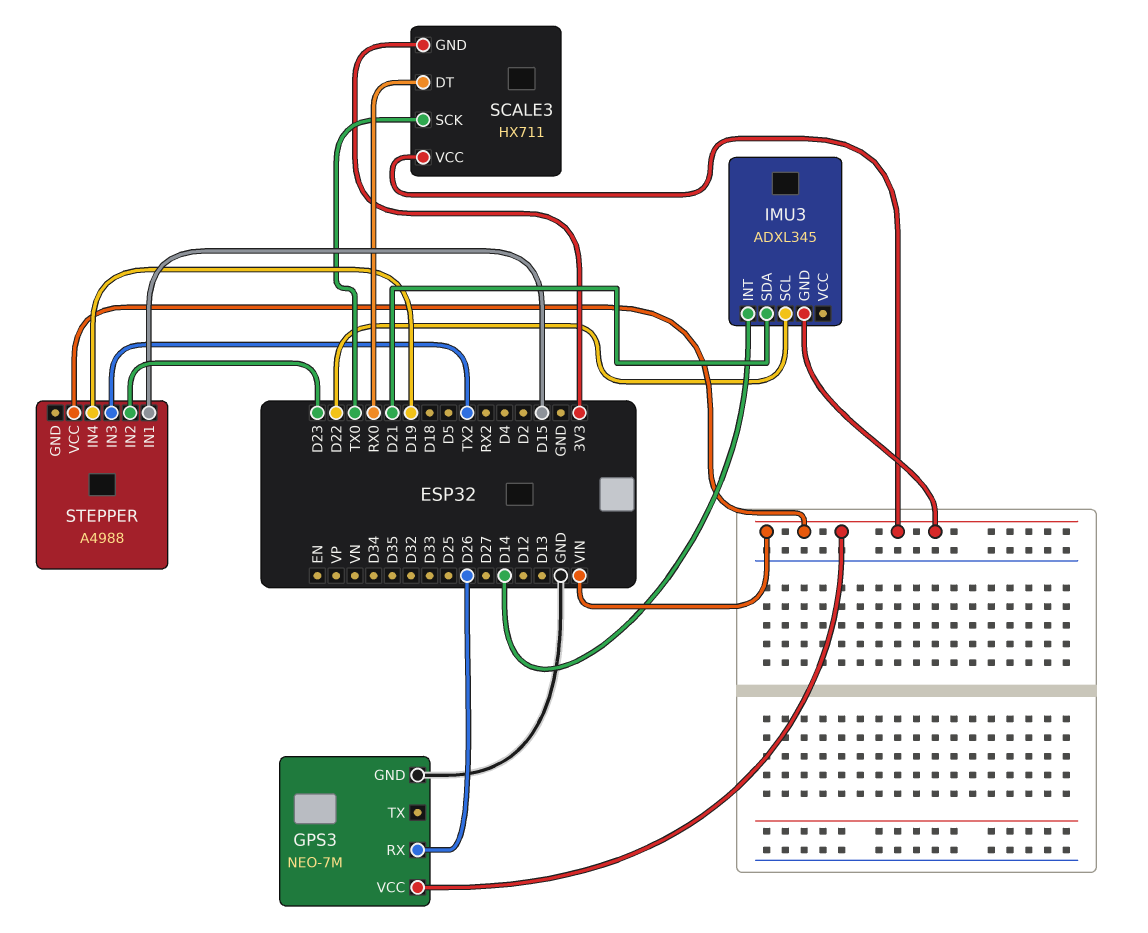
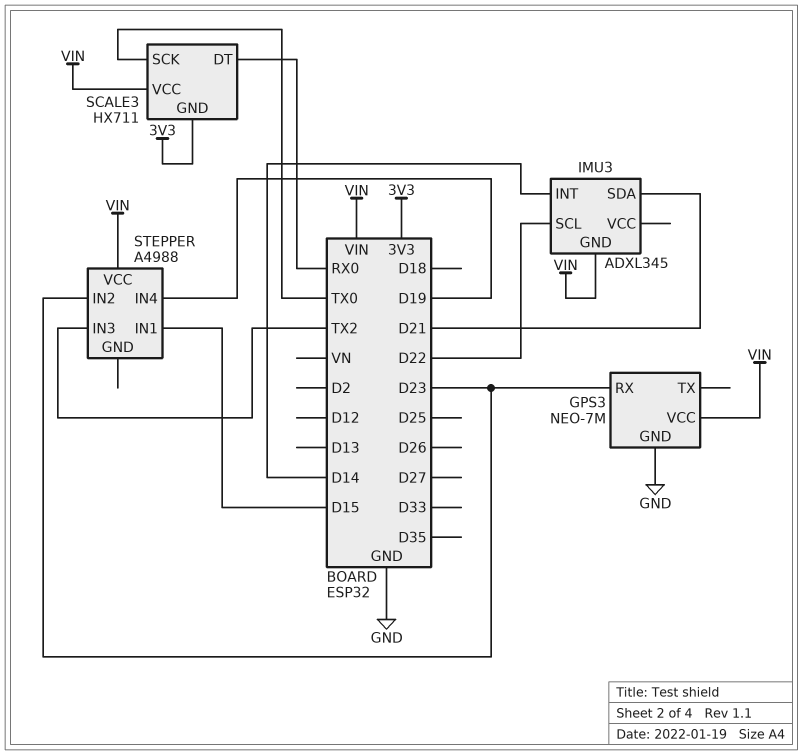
GPS3 pin RX: D26 -> D23

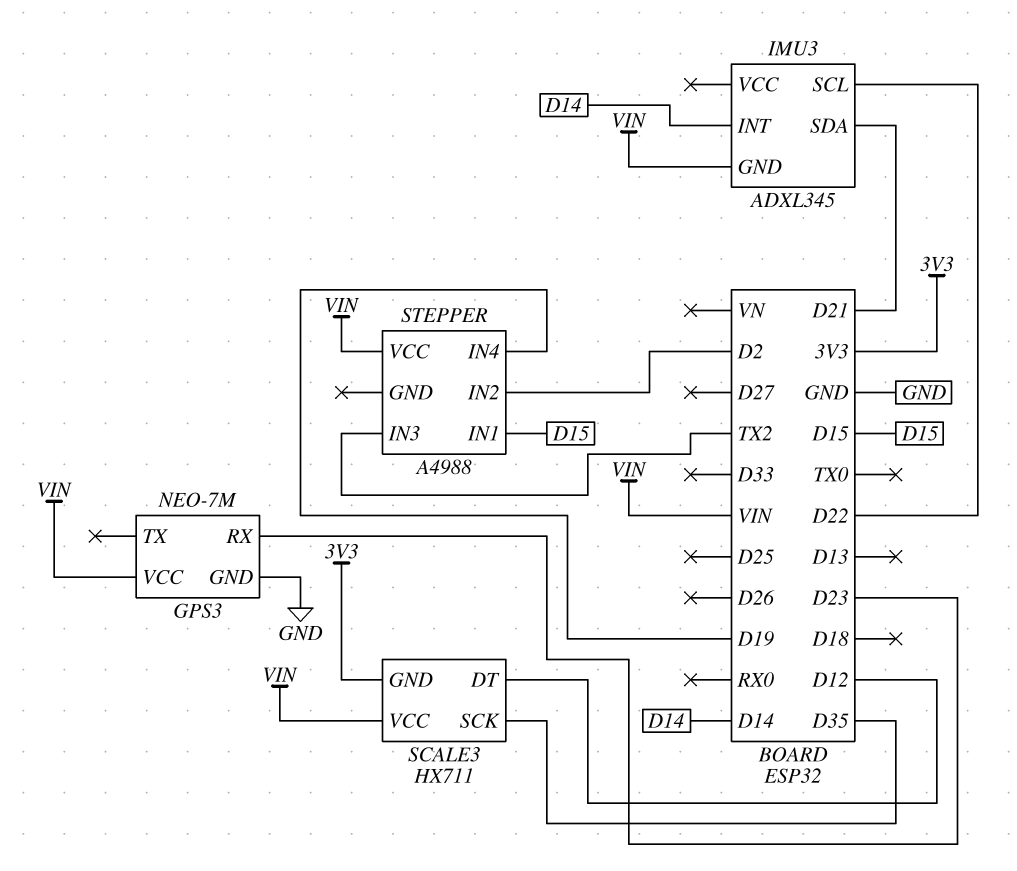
SCALE3 pin DT: RX0 -> D12
SCALE3 pin SCK: TX0 -> D35
STEPPER pin IN2: D23 -> D2

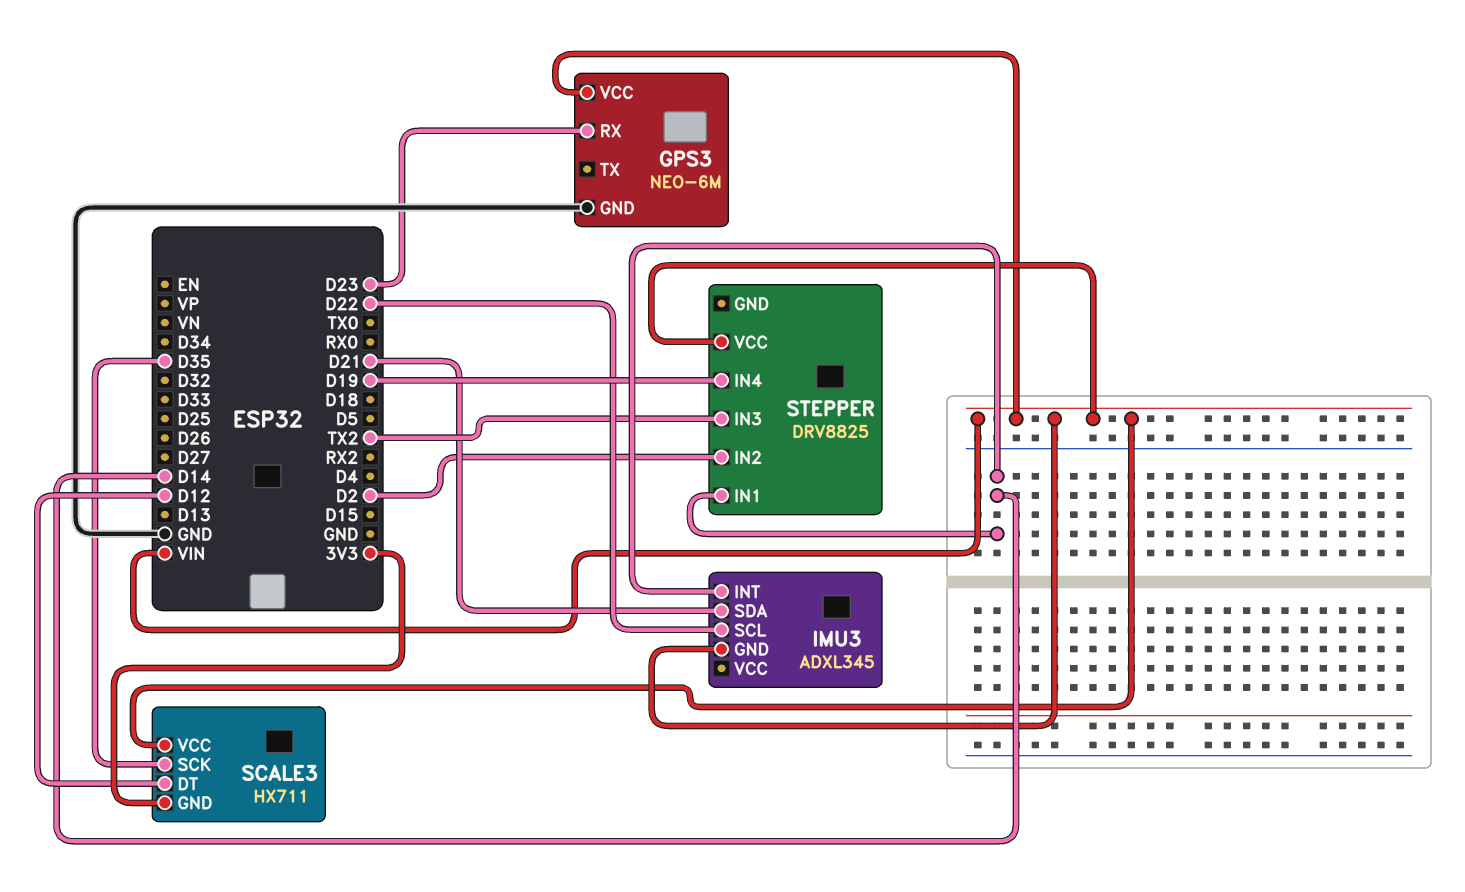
GPS3: NEO-7M -> NEO-6M
STEPPER: A4988 -> DRV8825
STEPPER pin IN1: D15 -> D14

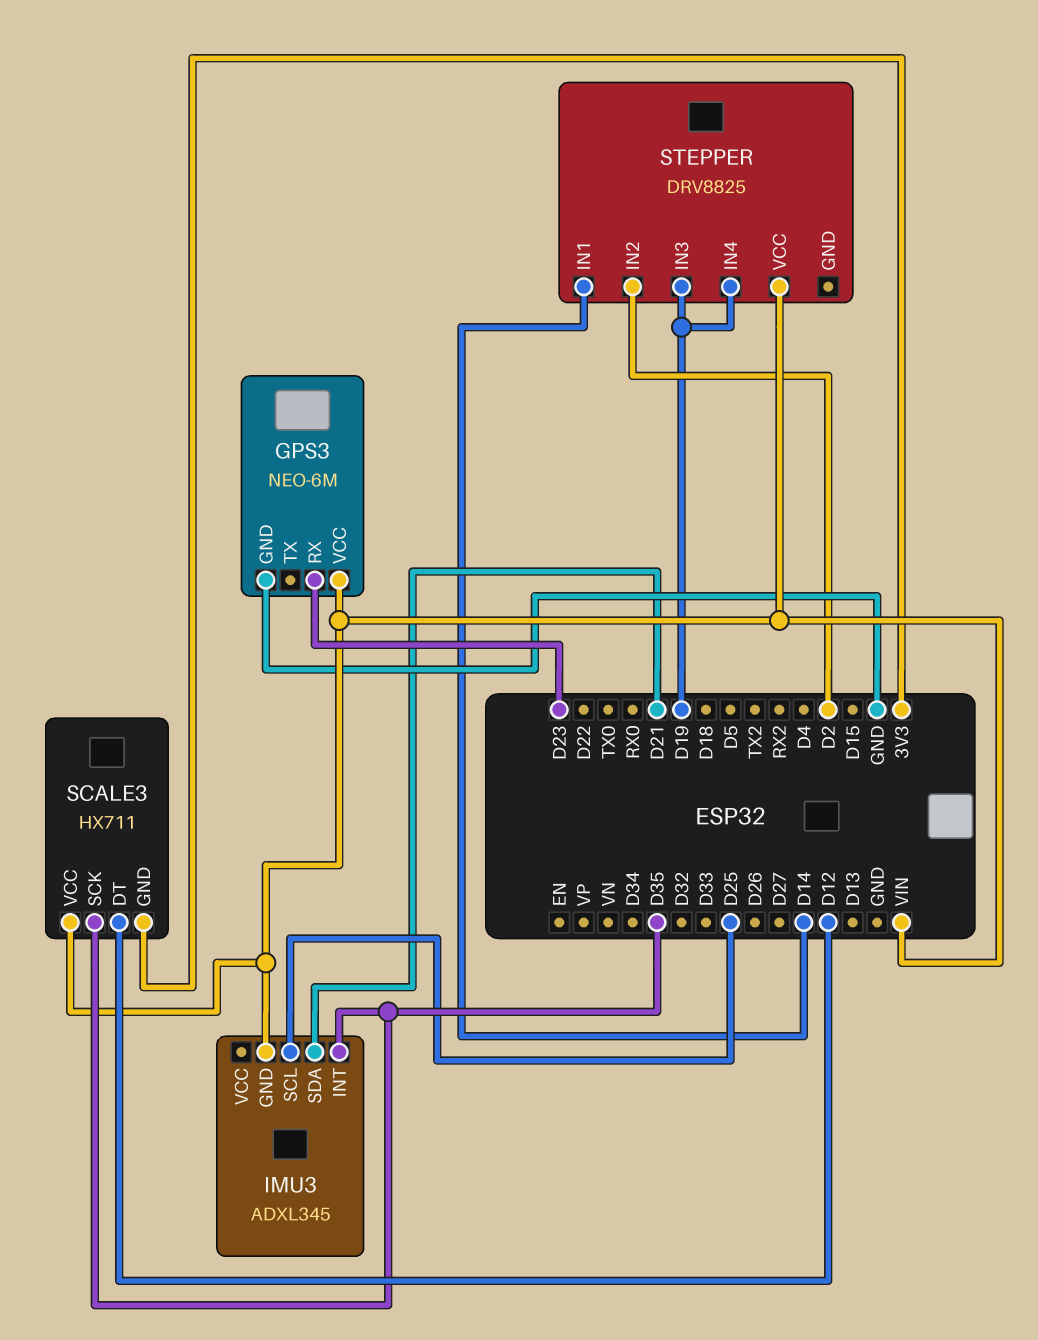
IMU3 pin INT: D14 -> D35
IMU3 pin SCL: D22 -> D25
STEPPER pin IN3: TX2 -> D19

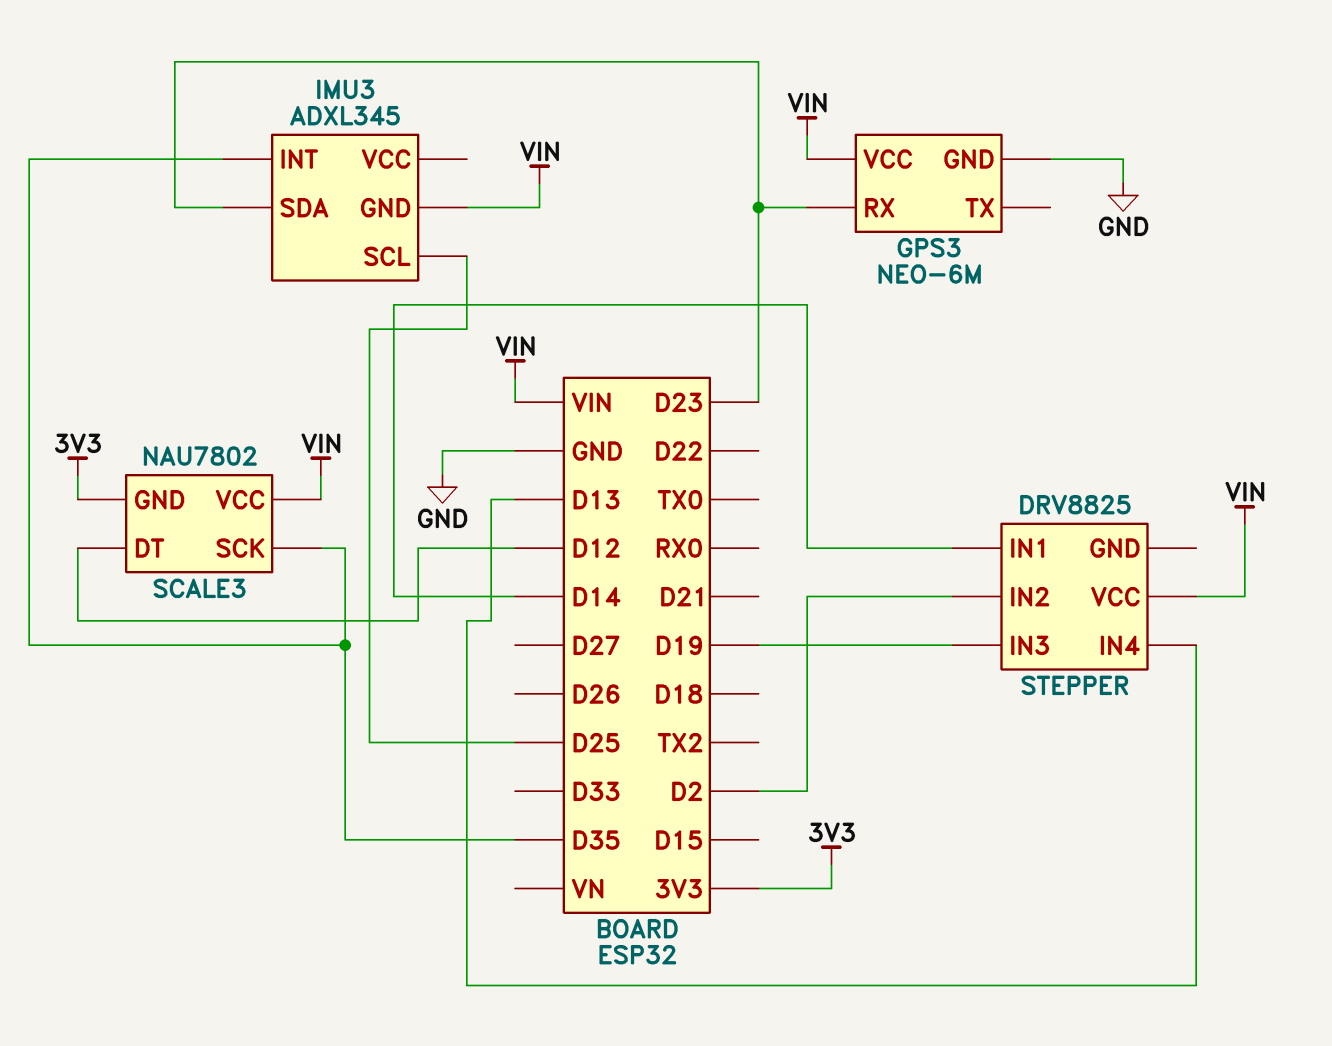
IMU3 pin SDA: D21 -> D23
SCALE3: HX711 -> NAU7802
STEPPER pin IN4: D19 -> D13

